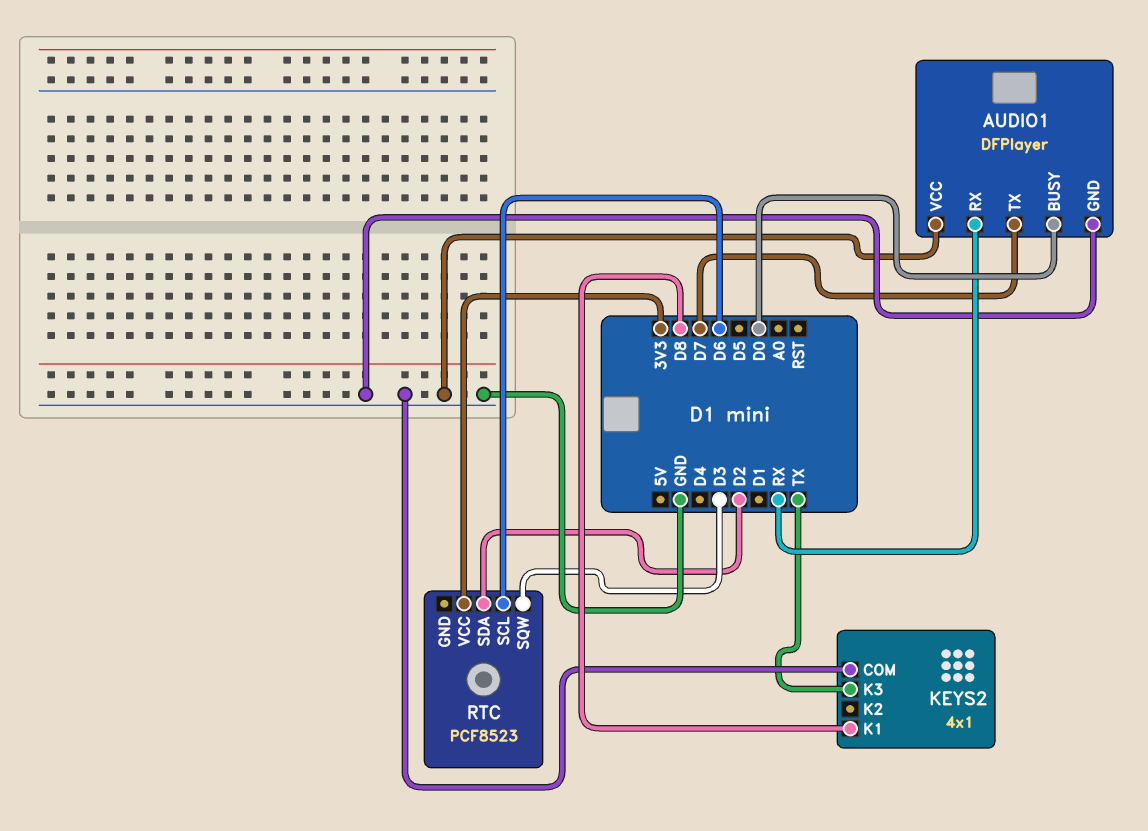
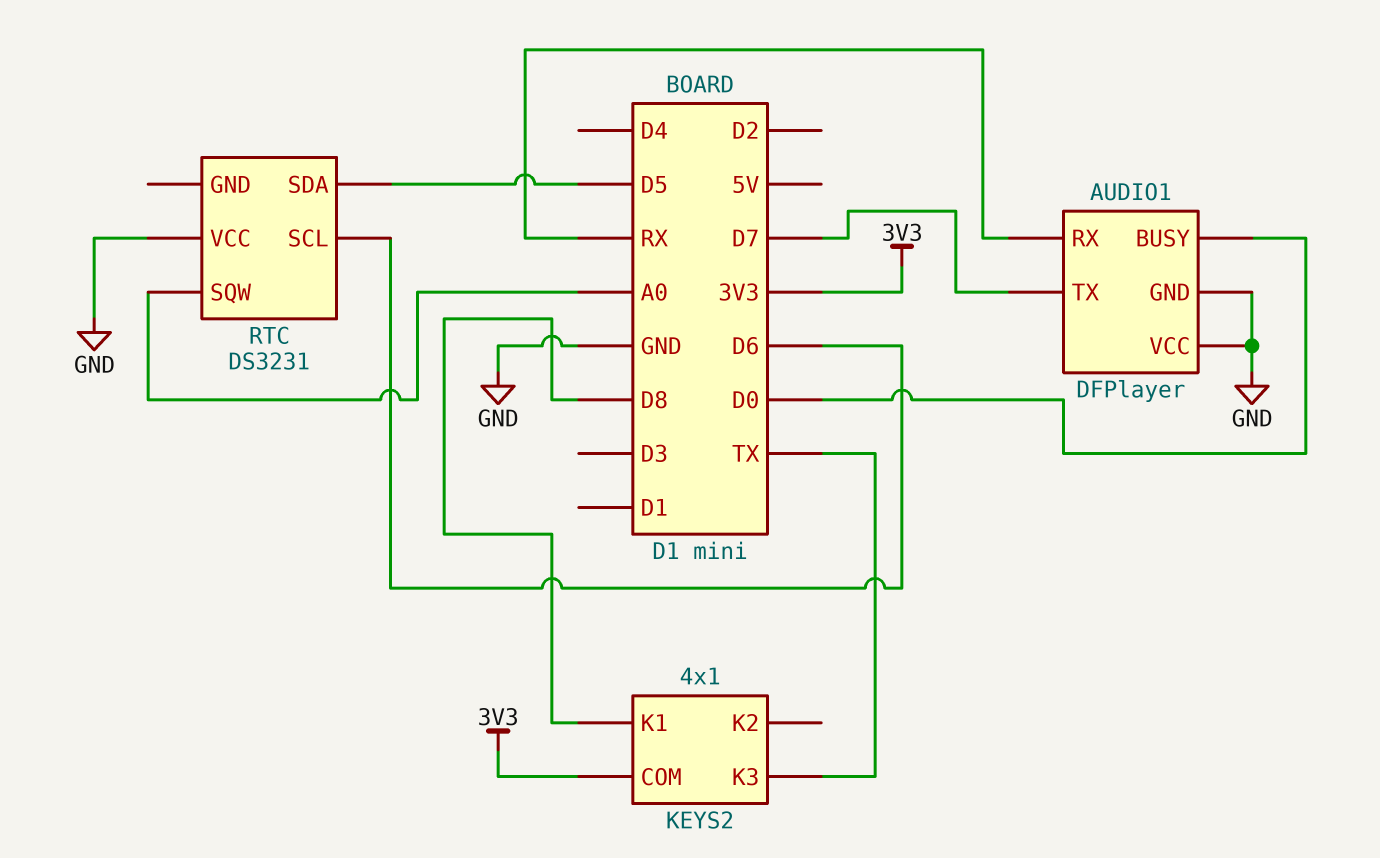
KEYS2 pin COM: GND -> 3V3
RTC: PCF8523 -> DS3231
RTC pin SDA: D2 -> D5
RTC pin SQW: D3 -> A0
RTC pin VCC: 3V3 -> GND

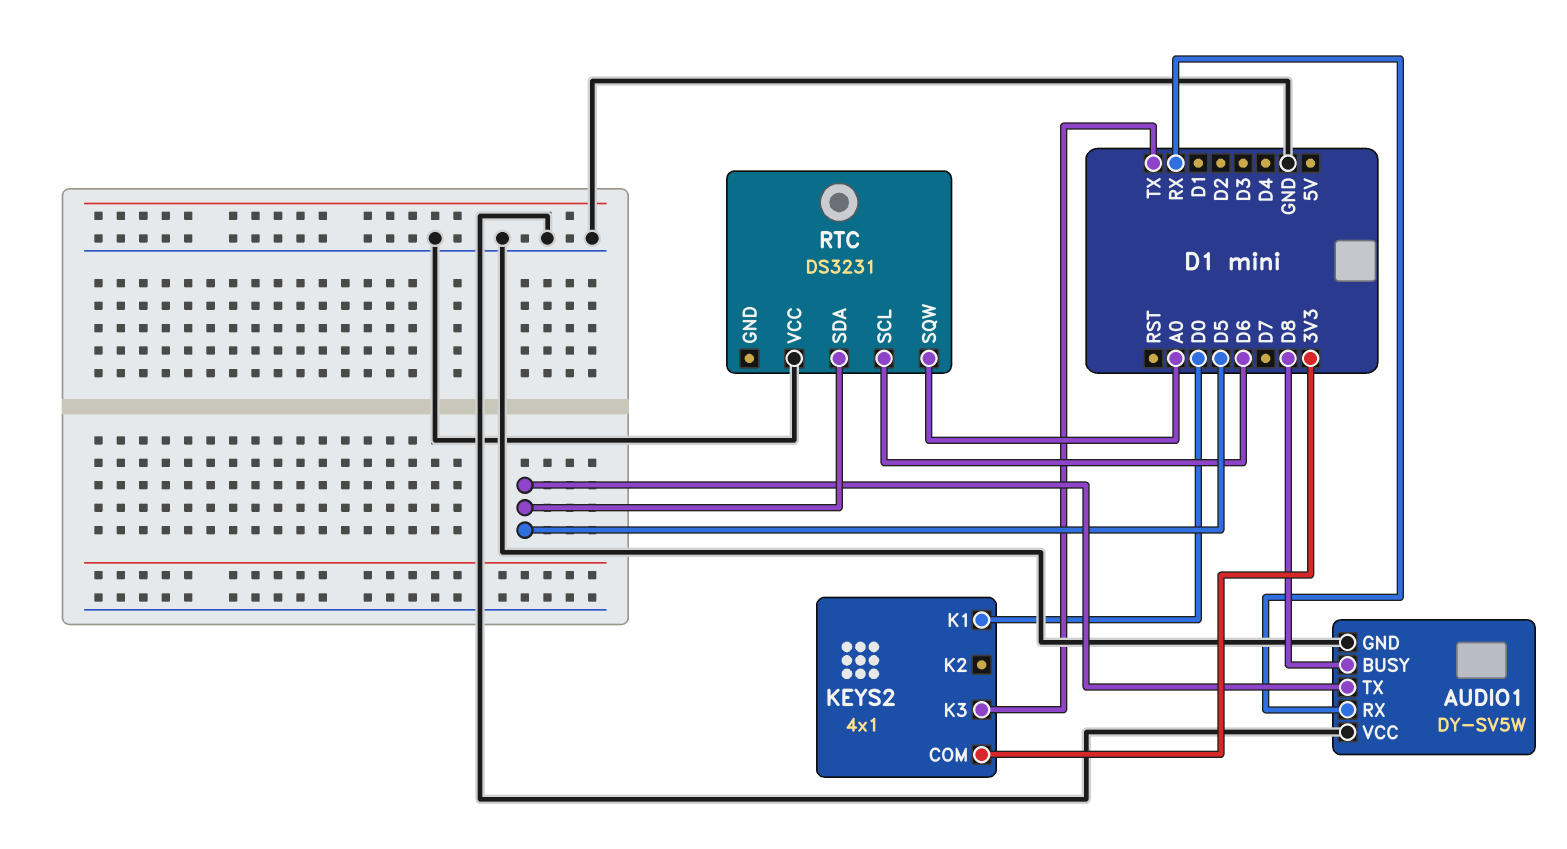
AUDIO1: DFPlayer -> DY-SV5W
AUDIO1 pin BUSY: D0 -> D8
AUDIO1 pin TX: D7 -> D5
KEYS2 pin K1: D8 -> D0

